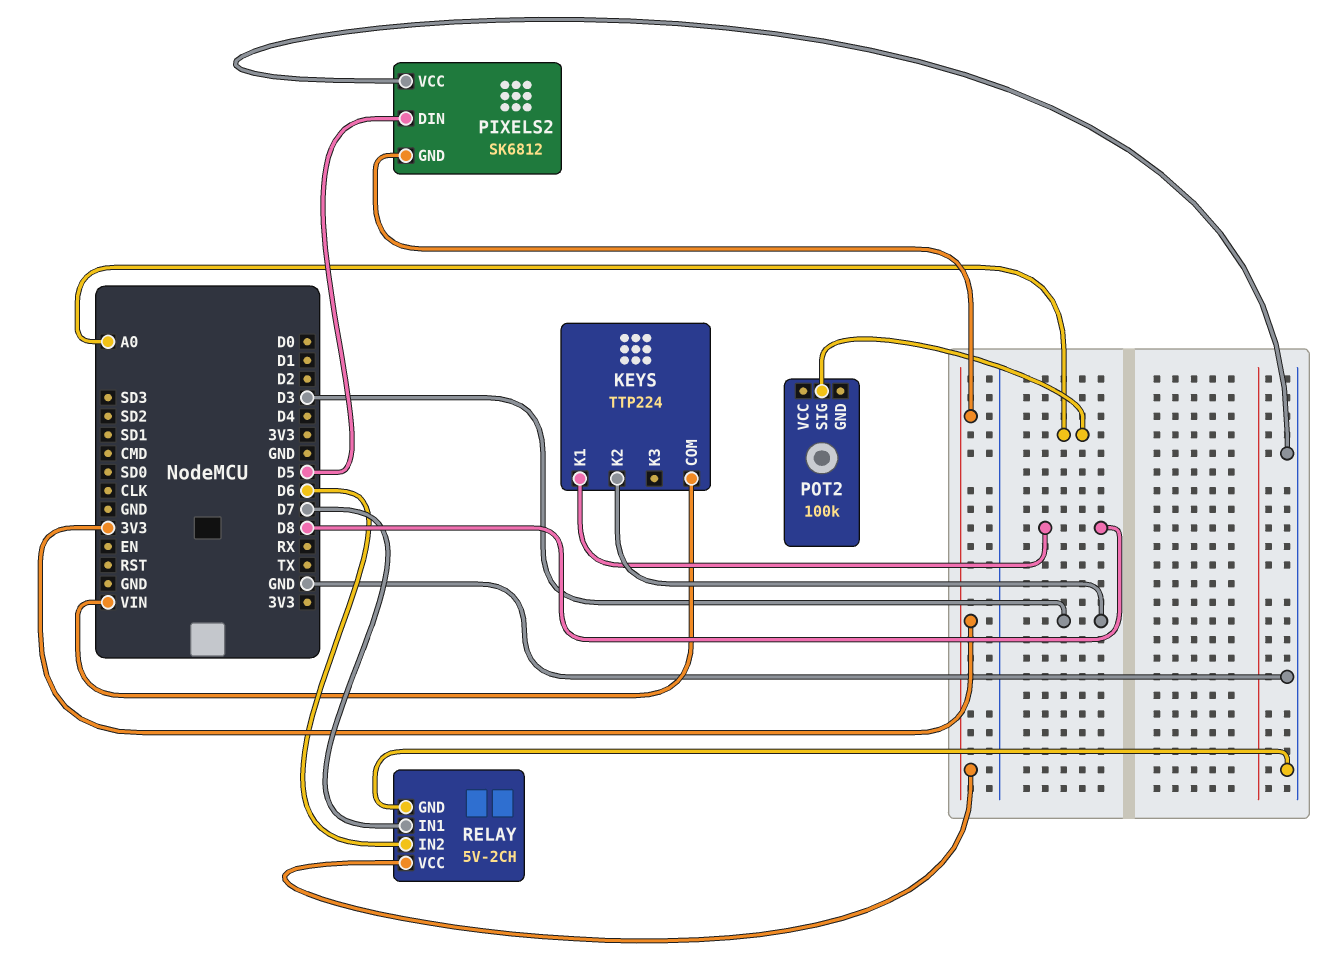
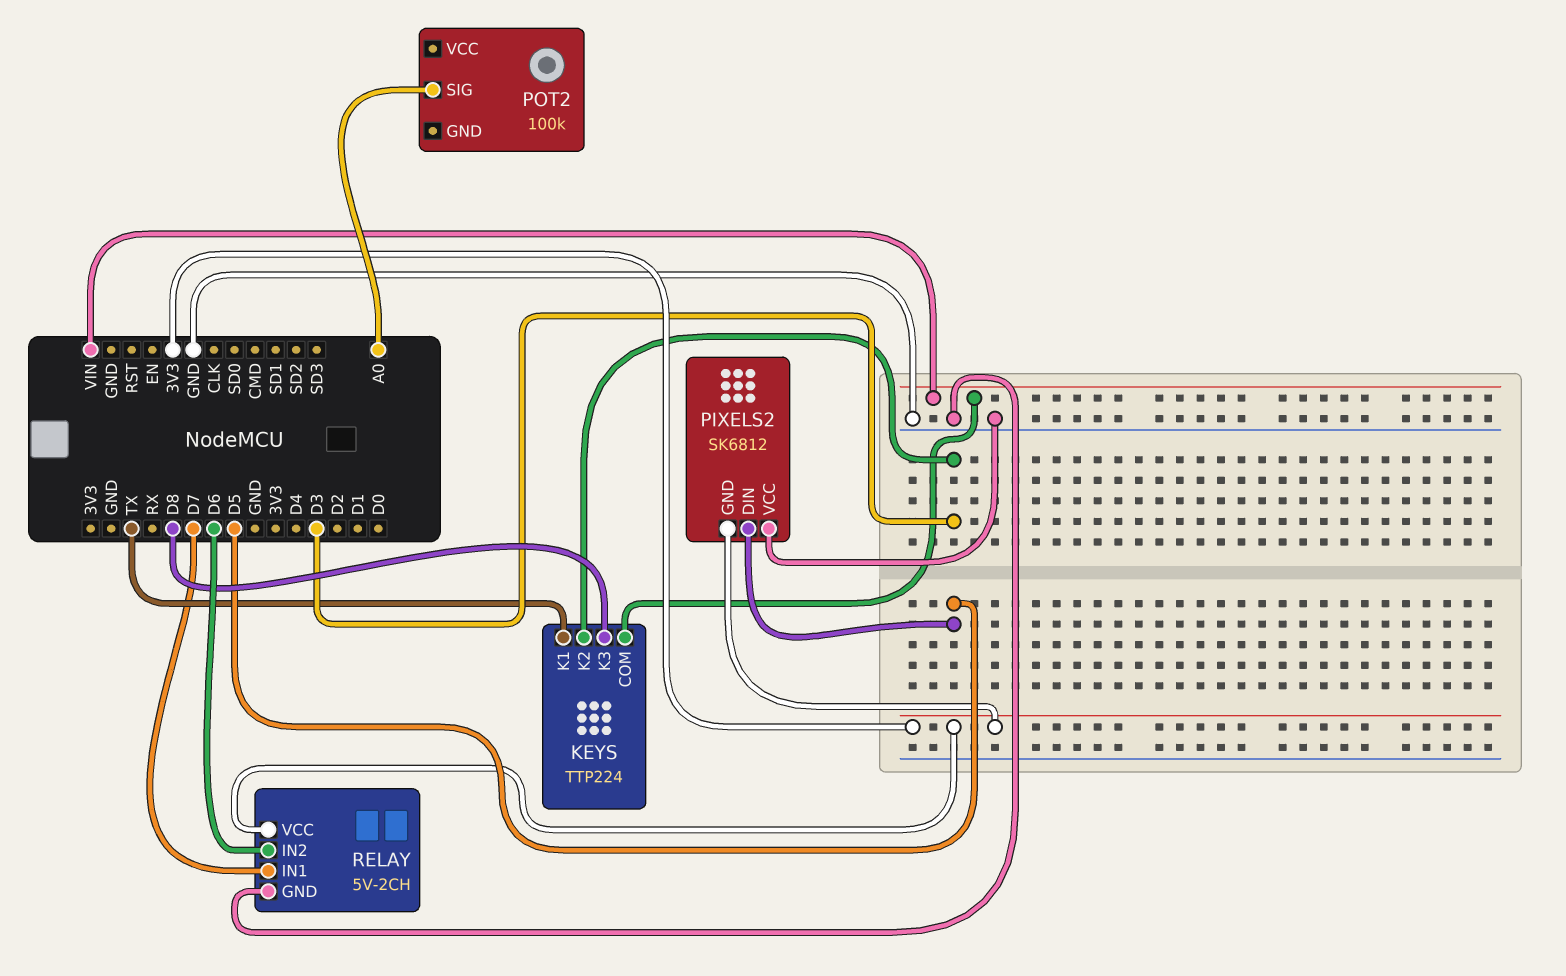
KEYS pin K1: D8 -> TX
KEYS pin K3: none -> D8

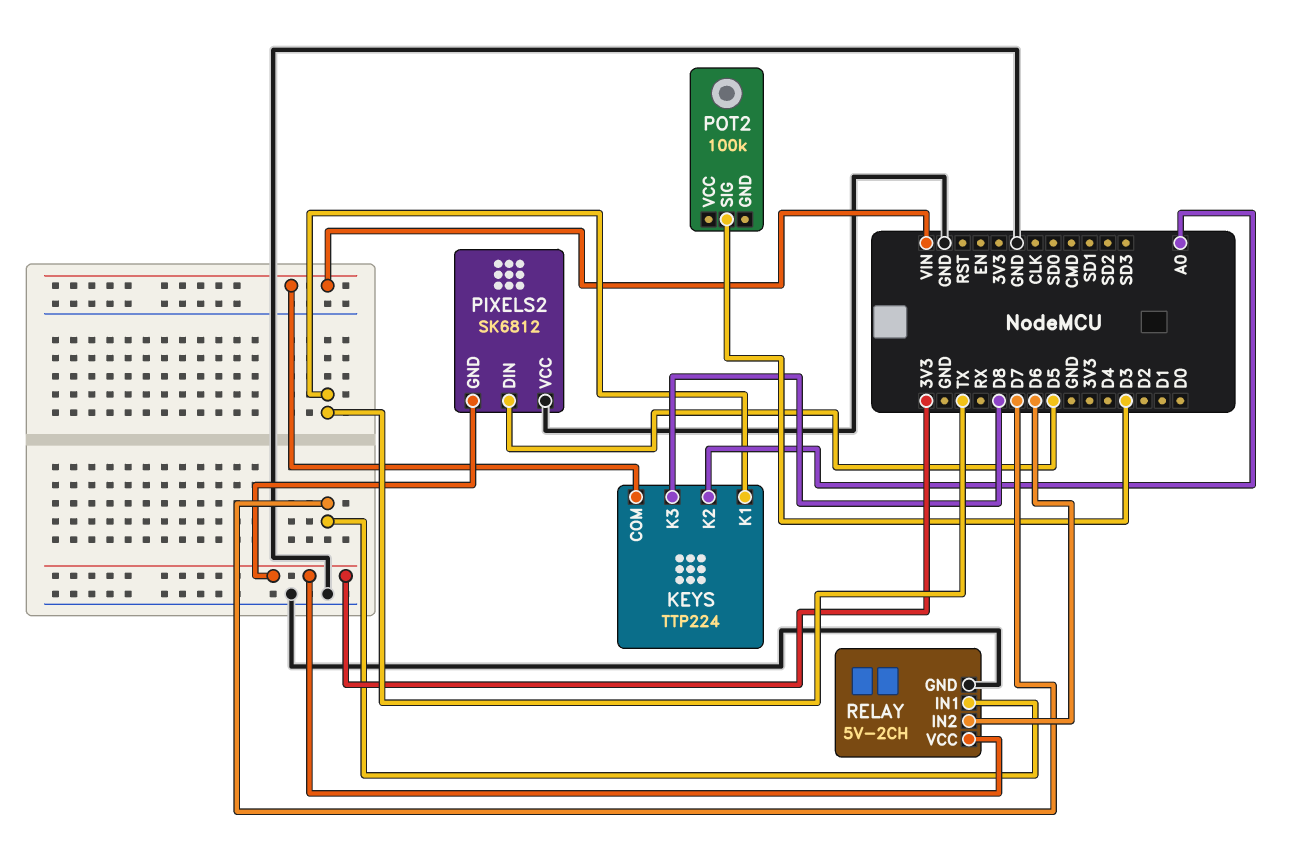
KEYS pin K2: D3 -> A0
POT2 pin SIG: A0 -> D3

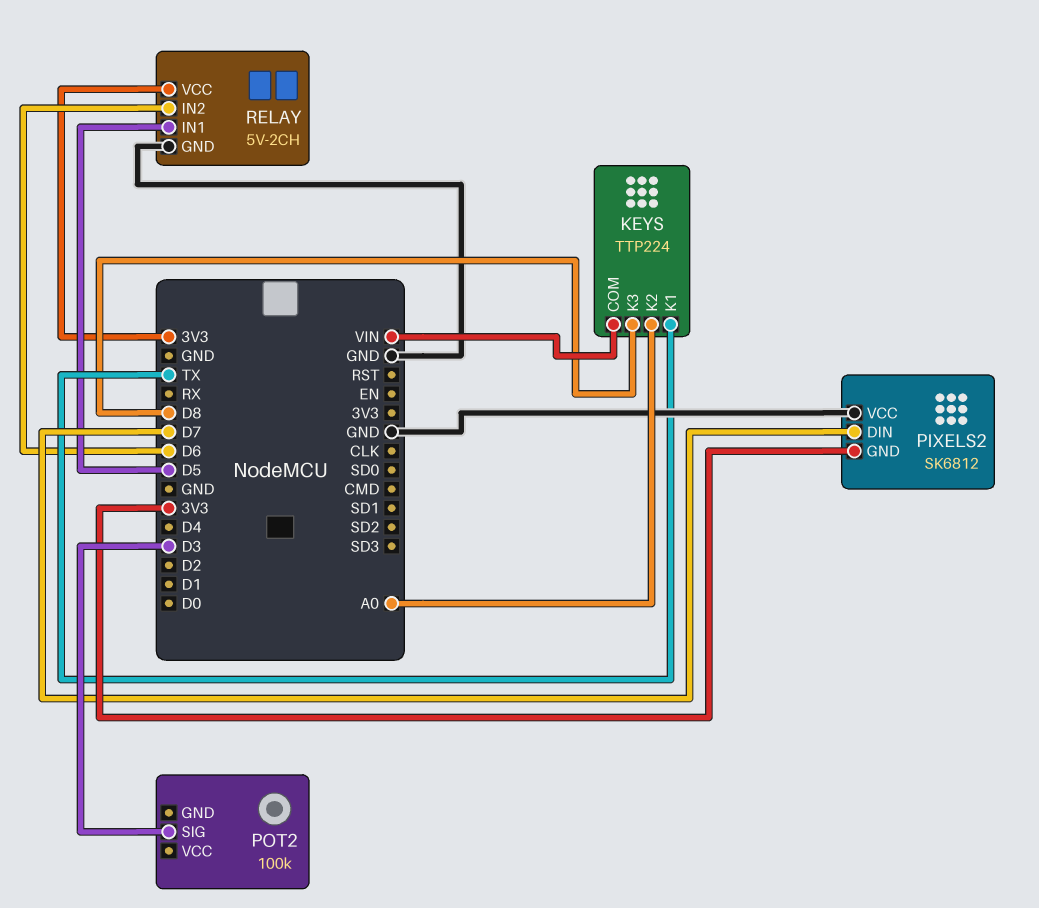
PIXELS2 pin DIN: D5 -> D7
RELAY pin IN1: D7 -> D5

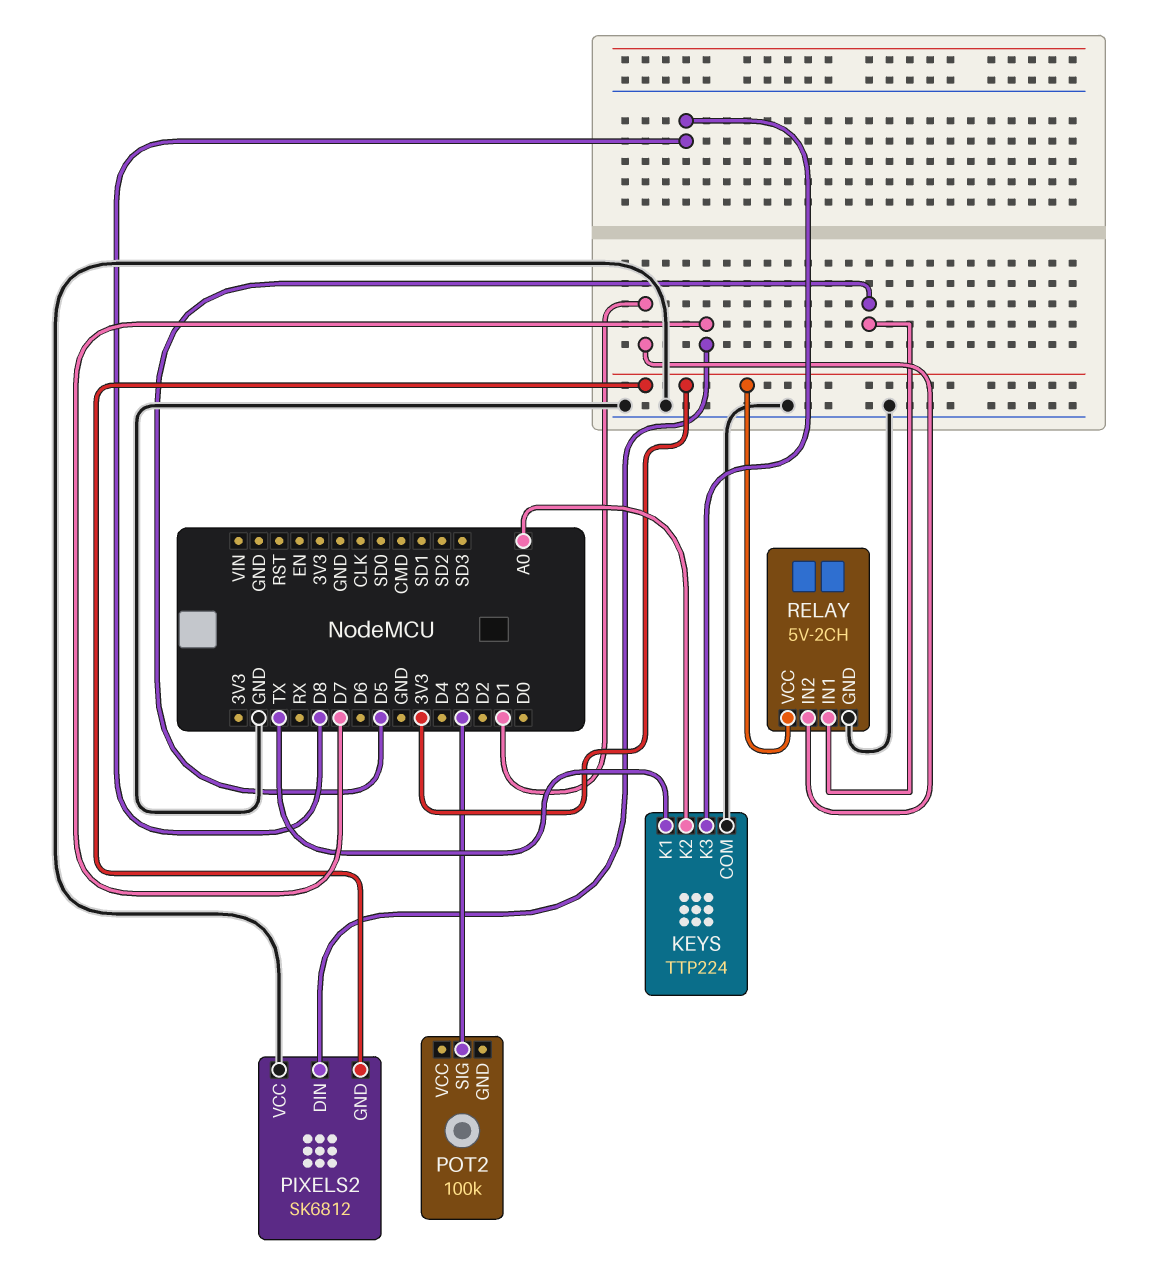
KEYS pin COM: VIN -> GND
RELAY pin IN2: D6 -> D1

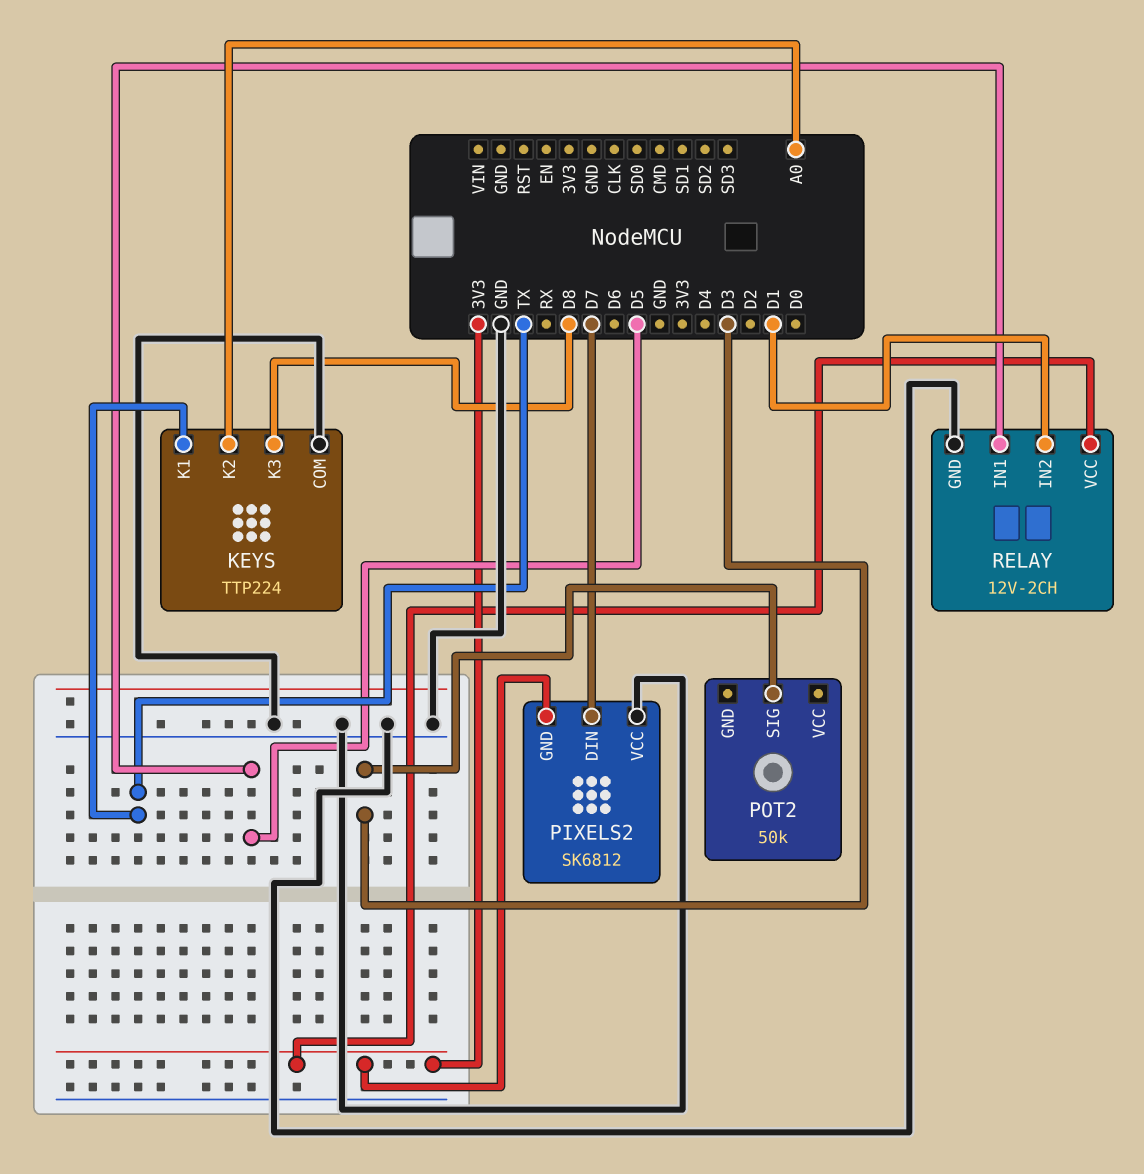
POT2: 100k -> 50k
RELAY: 5V-2CH -> 12V-2CH

